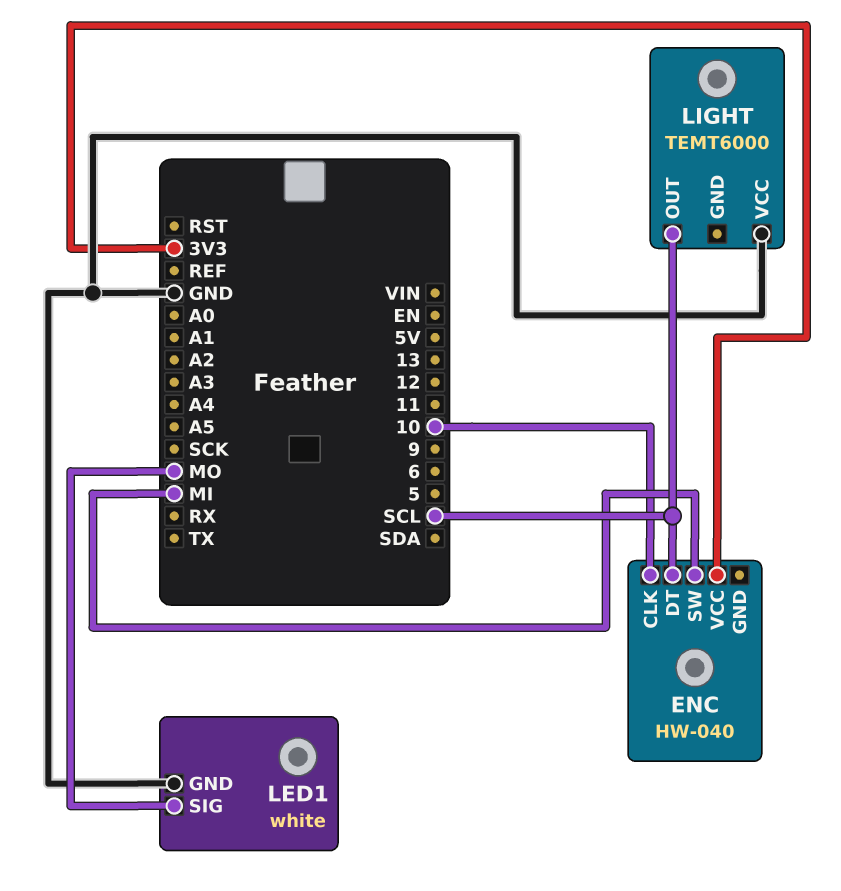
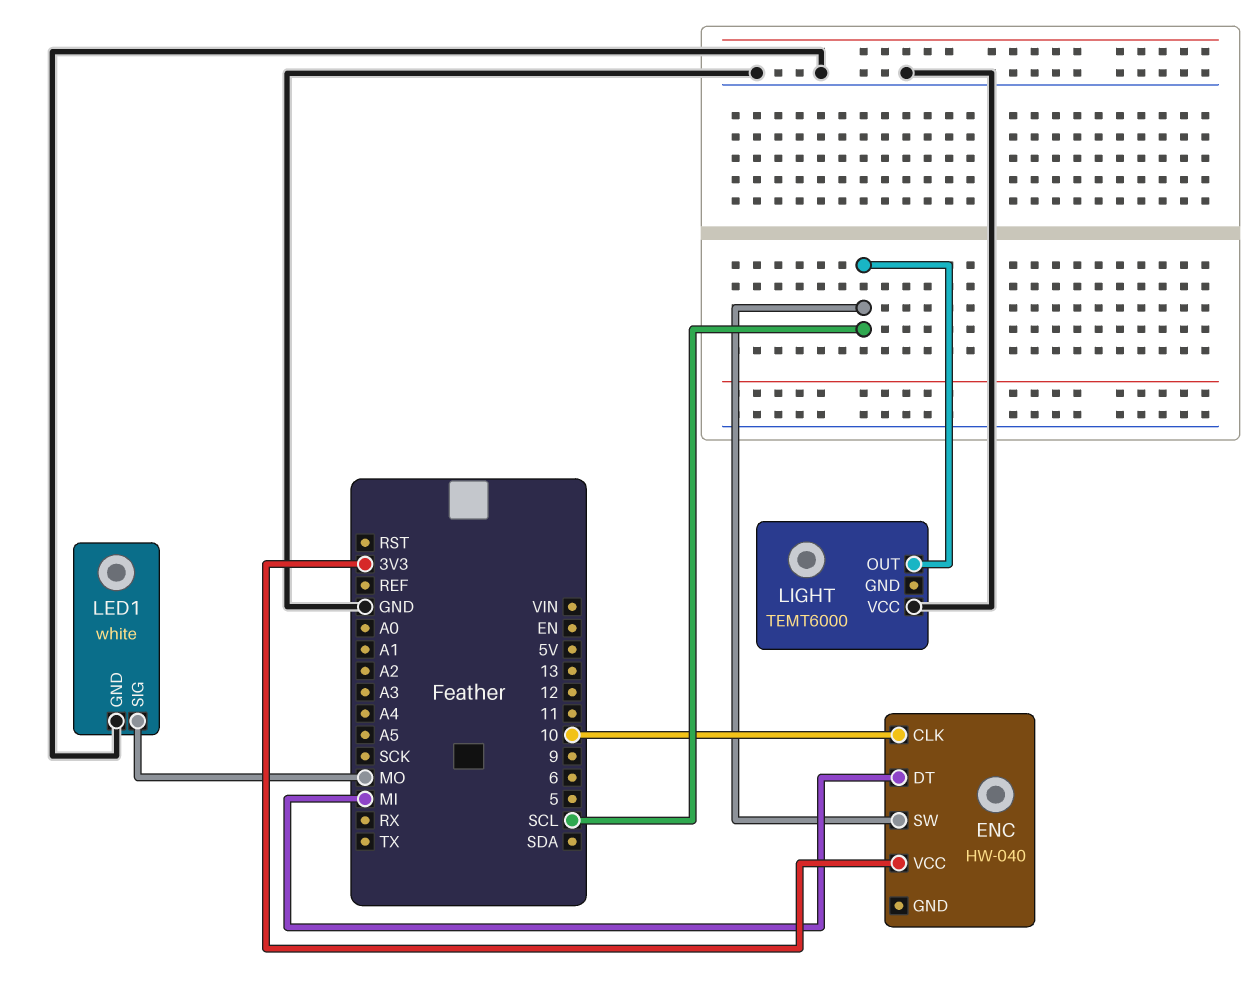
ENC pin DT: SCL -> MI
ENC pin SW: MI -> SCL

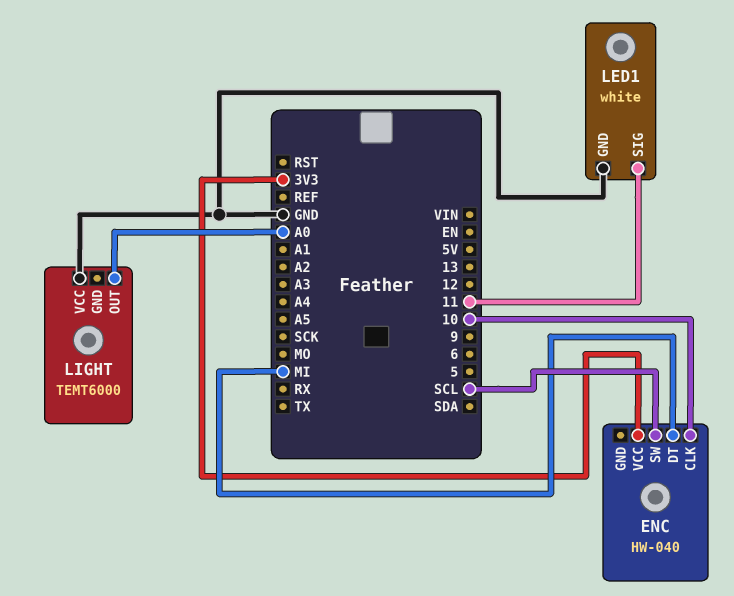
LED1 pin SIG: MO -> 11
LIGHT pin OUT: SCL -> A0

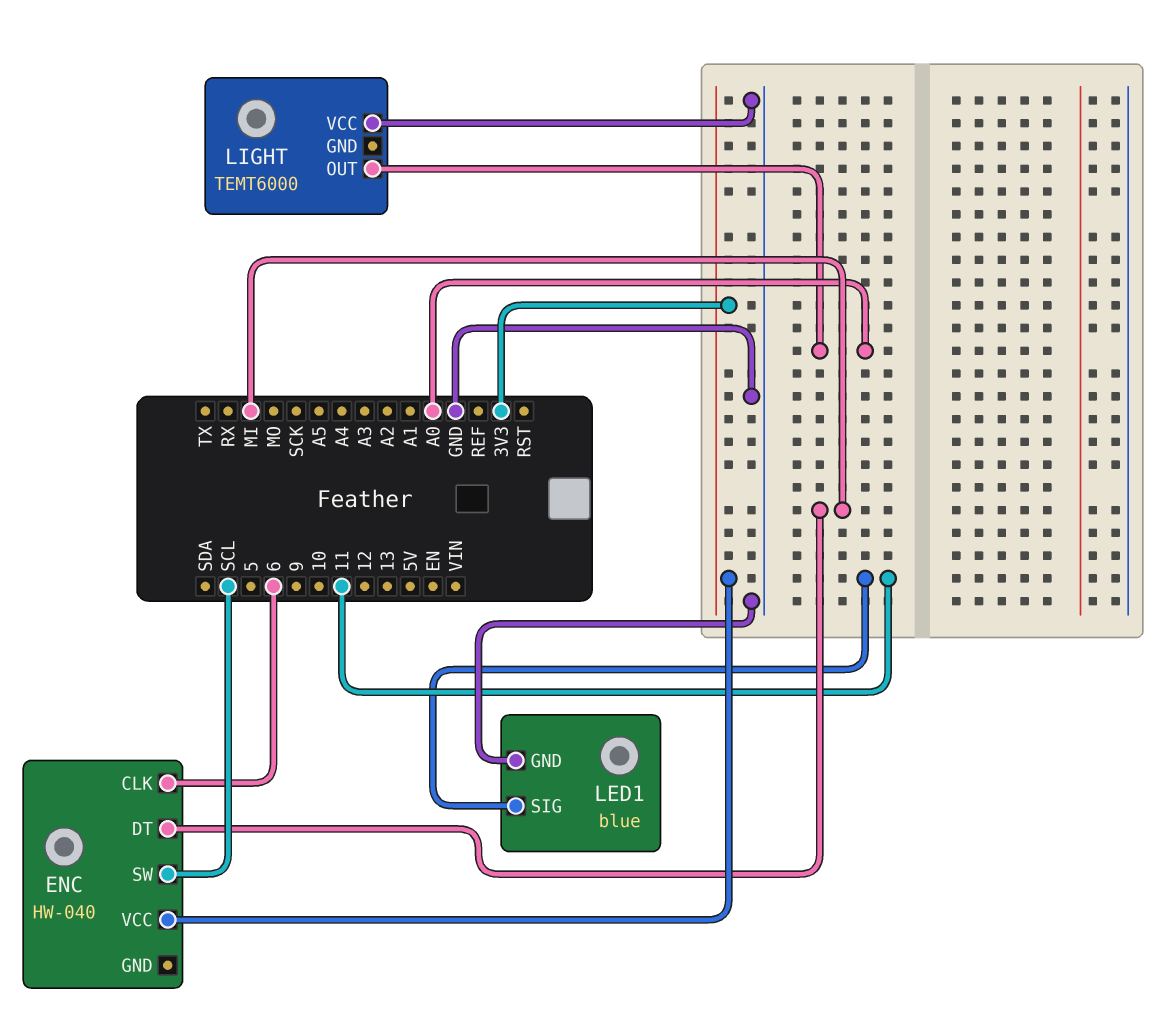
ENC pin CLK: 10 -> 6
LED1: white -> blue

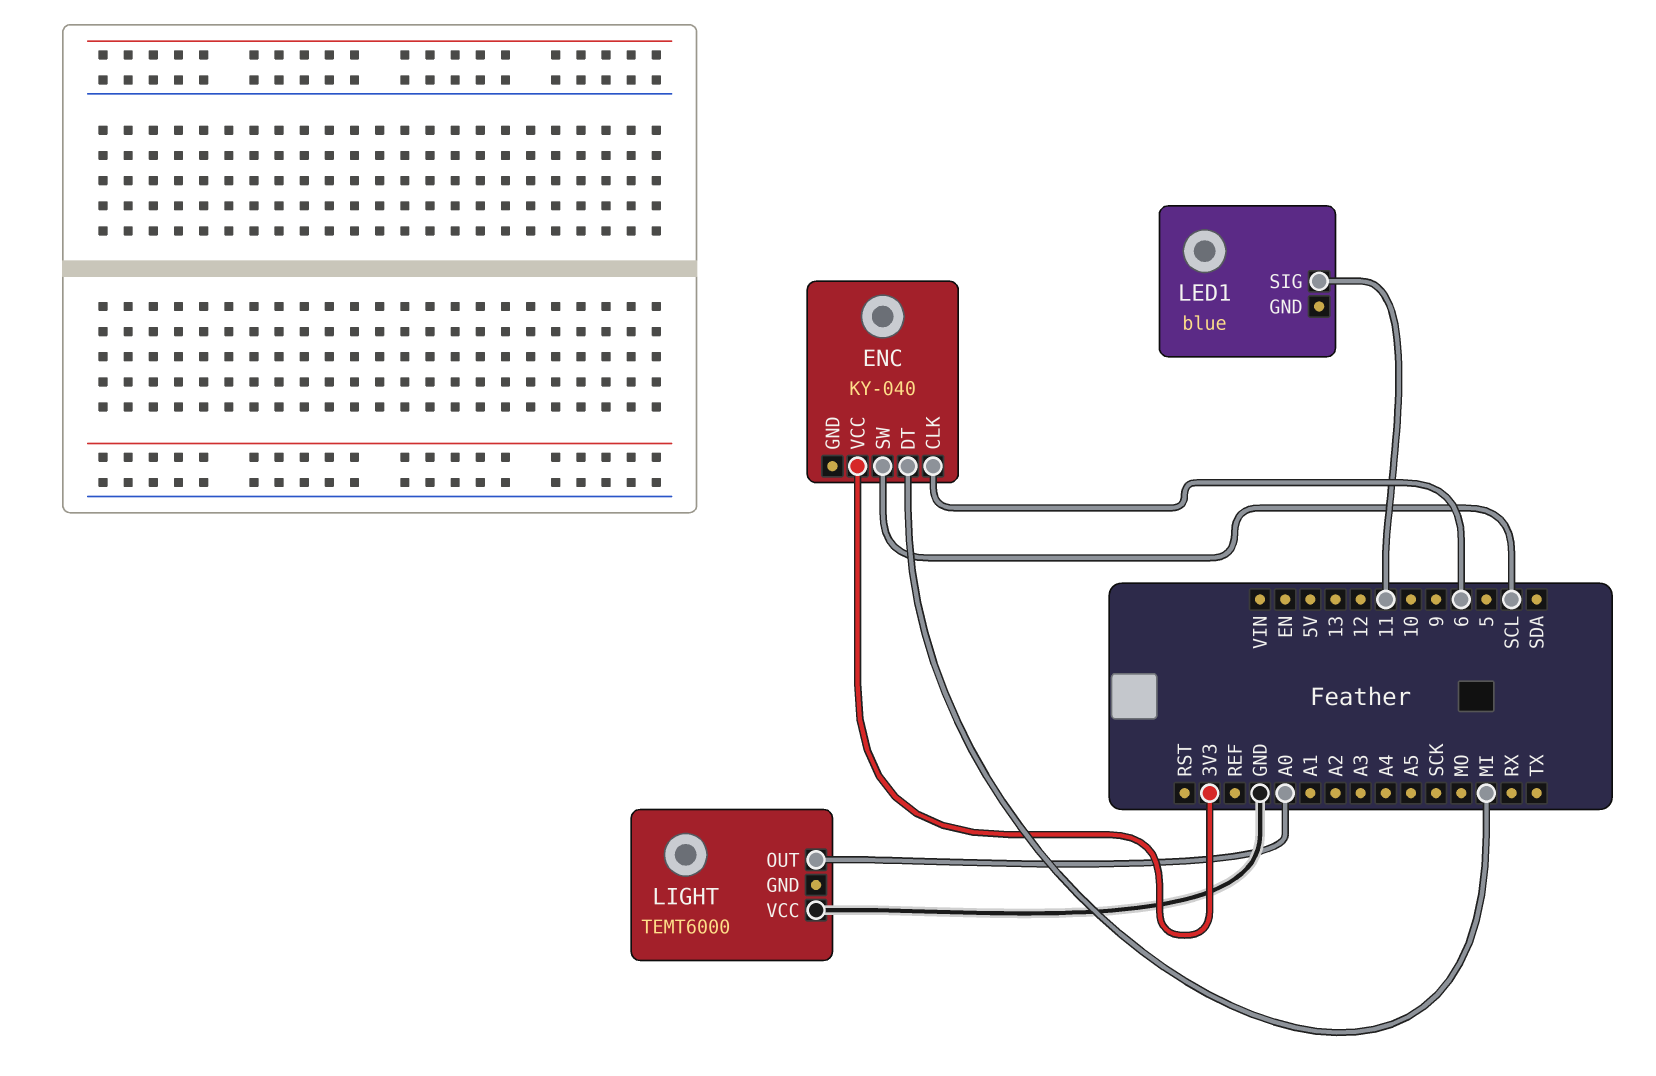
ENC: HW-040 -> KY-040
LED1 pin GND: GND -> none

